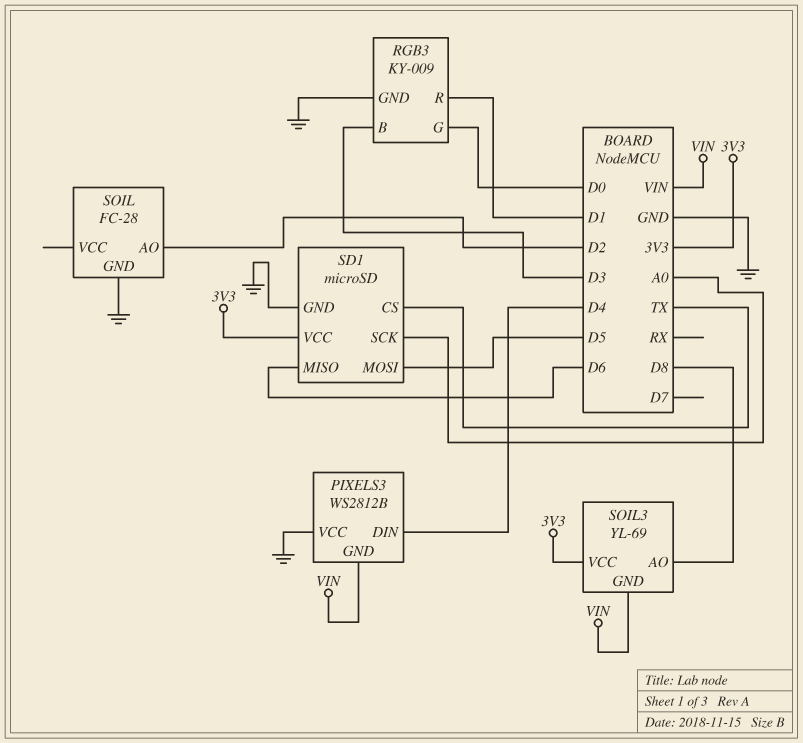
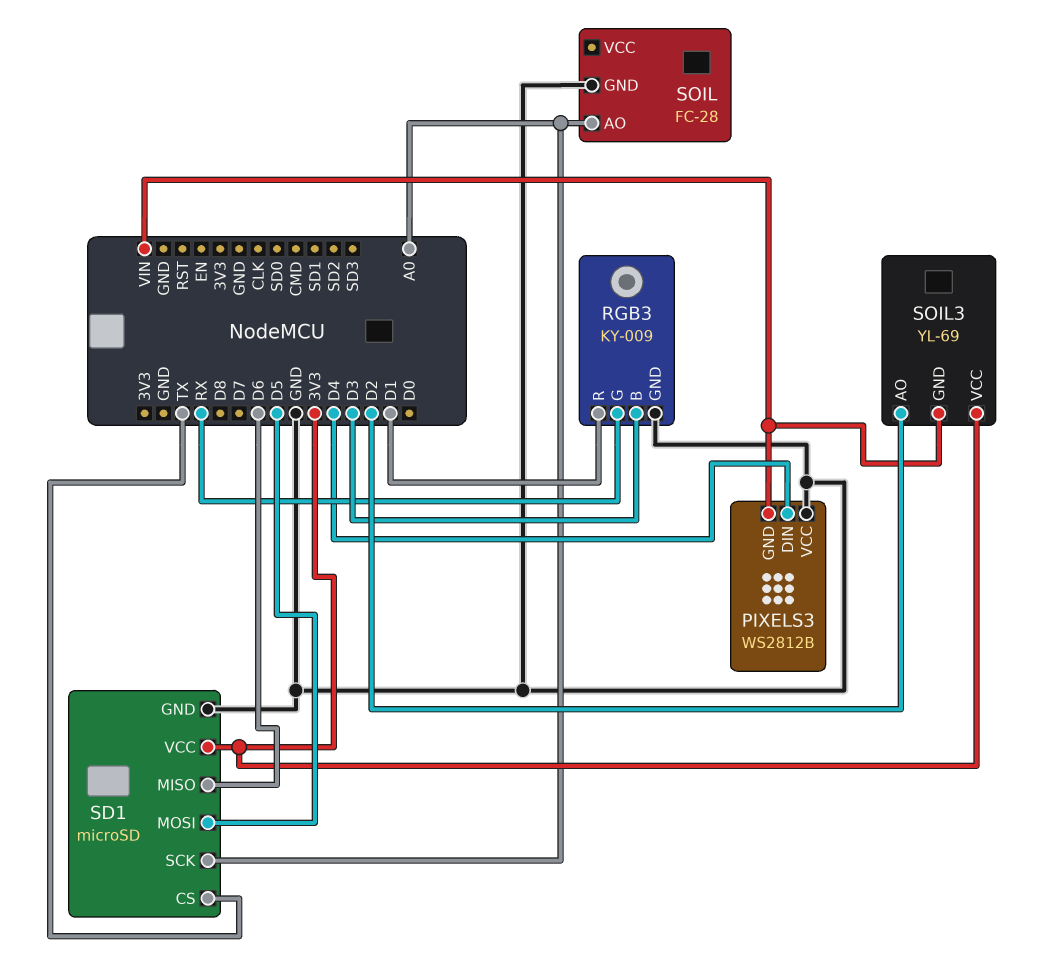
RGB3 pin G: D0 -> RX
SOIL pin AO: D2 -> A0
SOIL3 pin AO: D8 -> D2

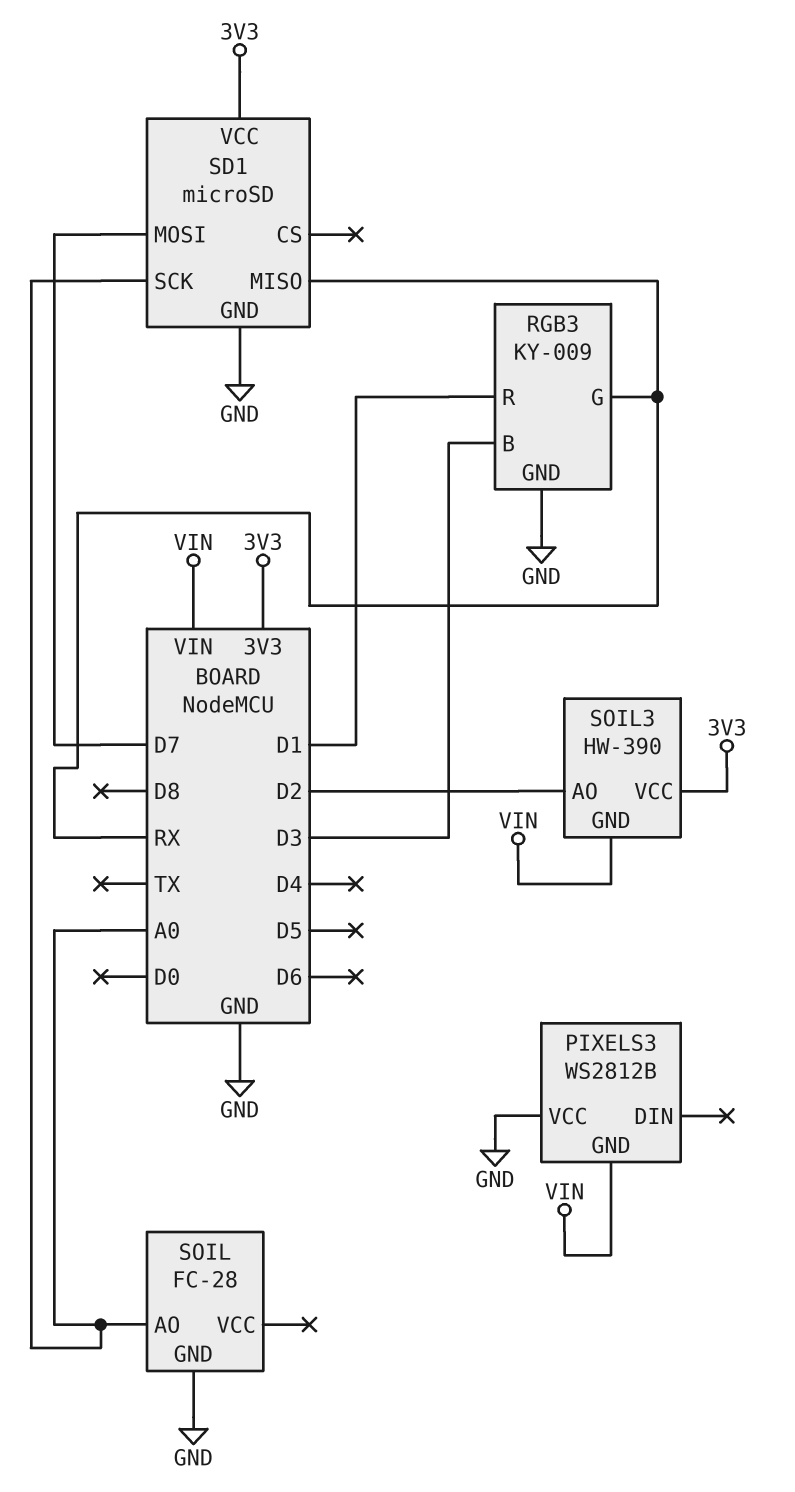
PIXELS3 pin DIN: D4 -> none
SD1 pin CS: TX -> none
SD1 pin MISO: D6 -> RX
SD1 pin MOSI: D5 -> D7
SOIL3: YL-69 -> HW-390

